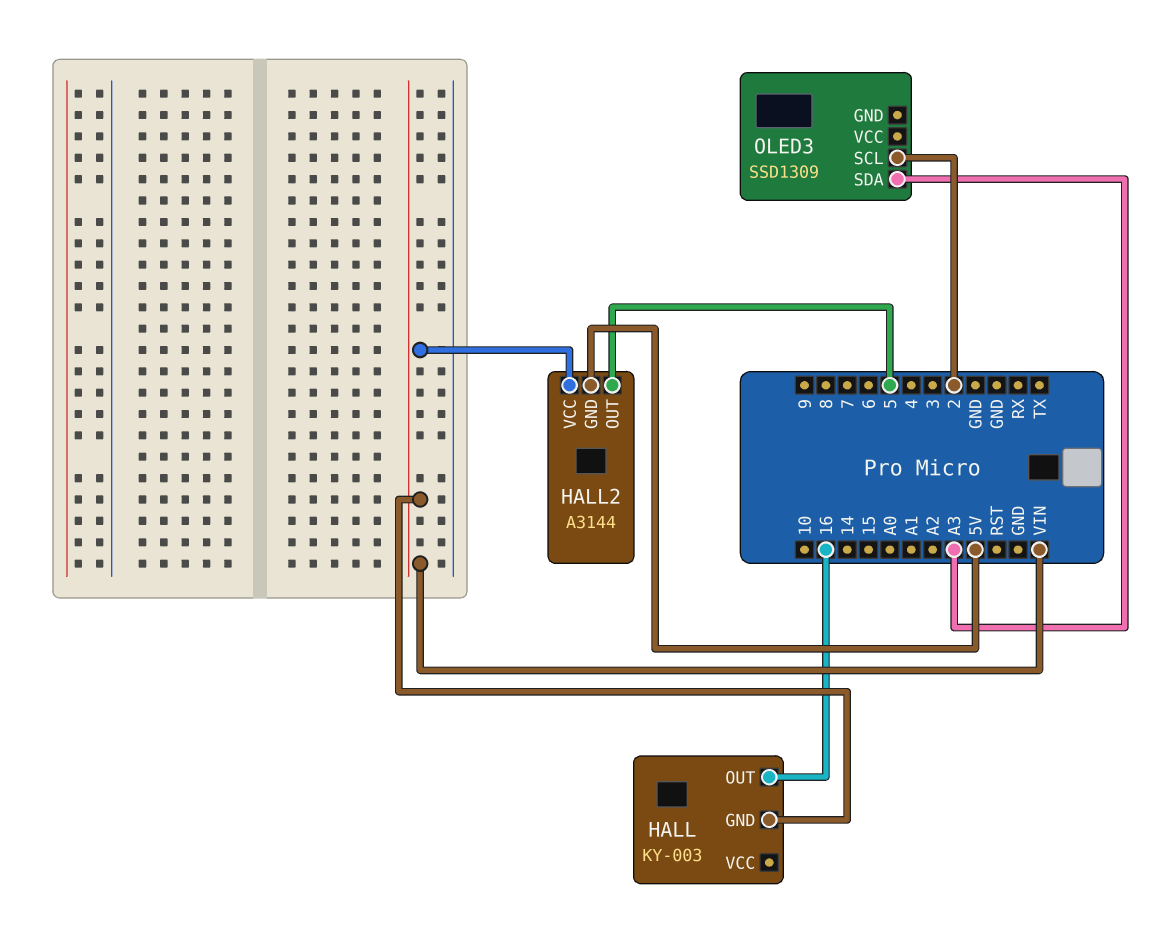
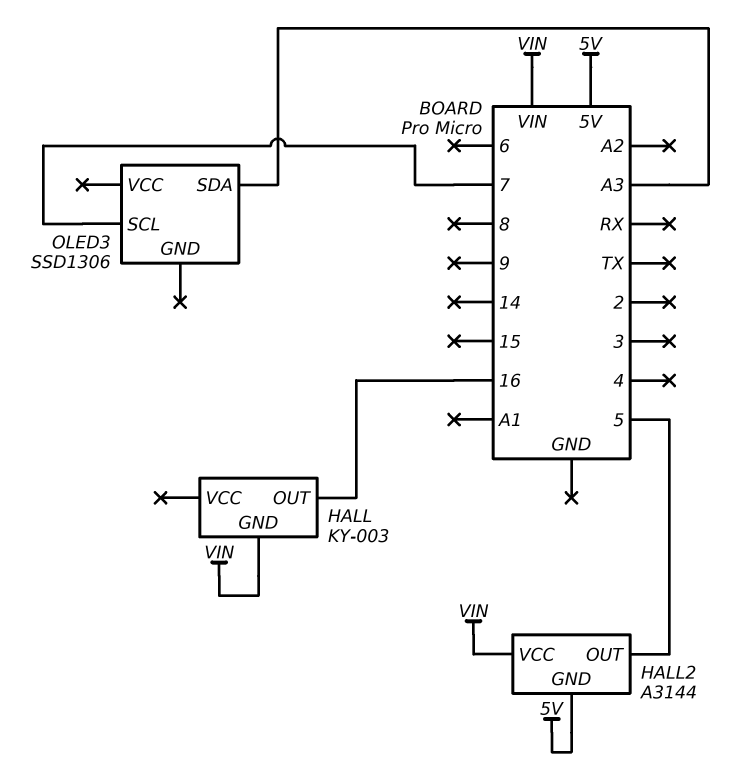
OLED3: SSD1309 -> SSD1306
OLED3 pin SCL: 2 -> 7

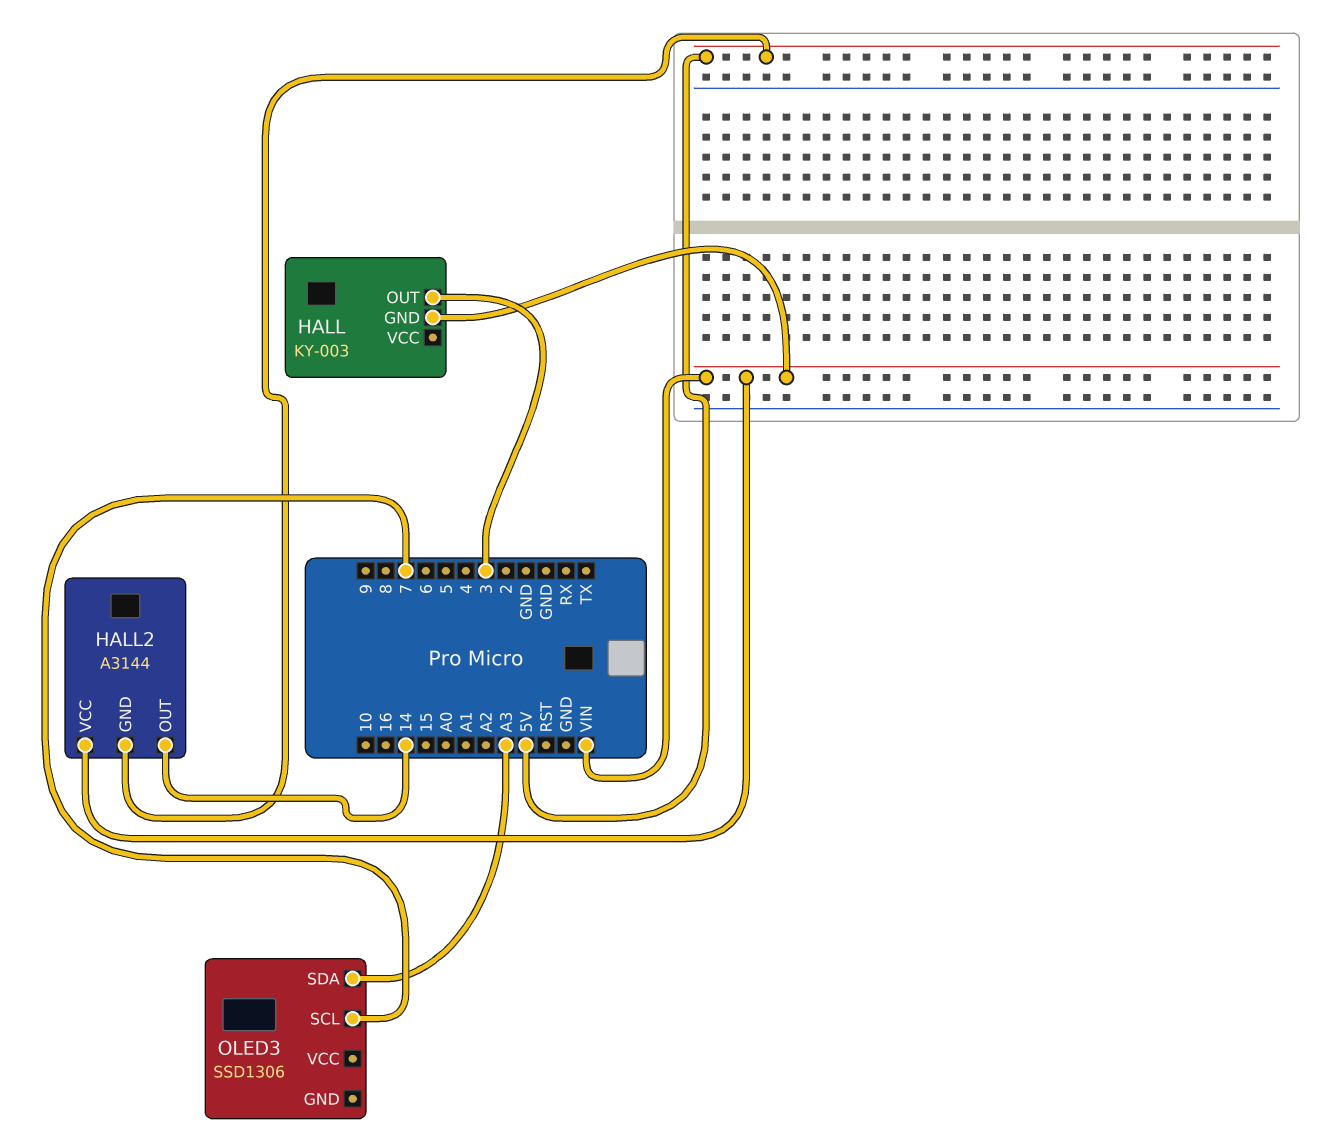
HALL pin OUT: 16 -> 3
HALL2 pin OUT: 5 -> 14

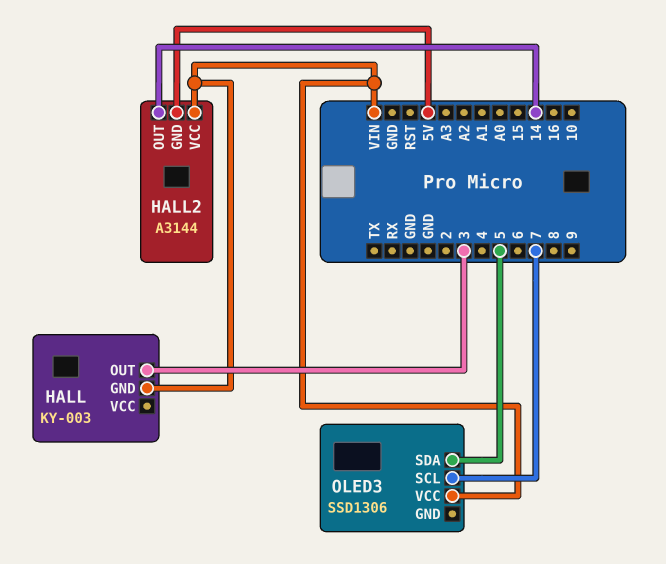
OLED3 pin SDA: A3 -> 5
OLED3 pin VCC: none -> VIN

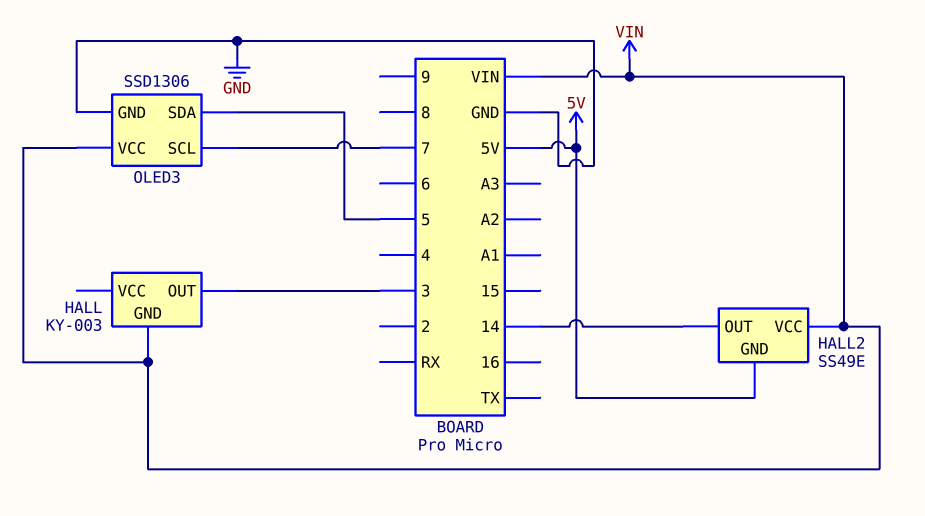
HALL2: A3144 -> SS49E
OLED3 pin GND: none -> GND

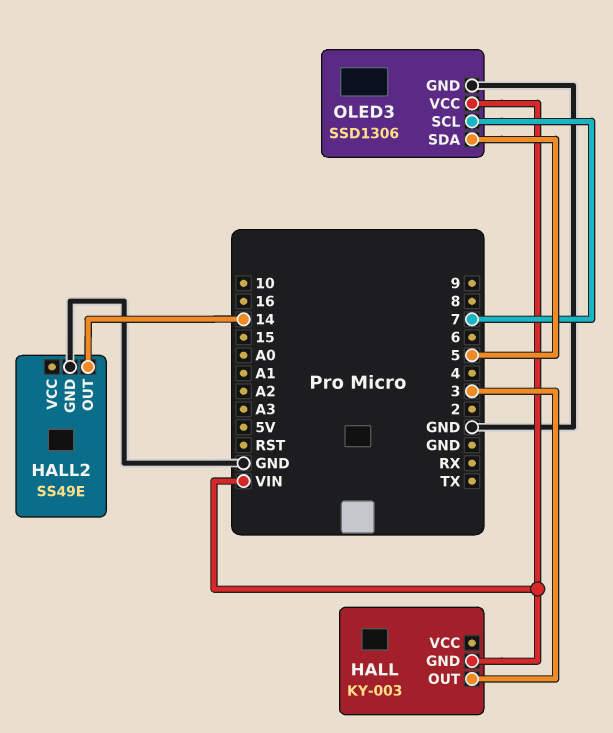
HALL2 pin GND: 5V -> GND
HALL2 pin VCC: VIN -> none

